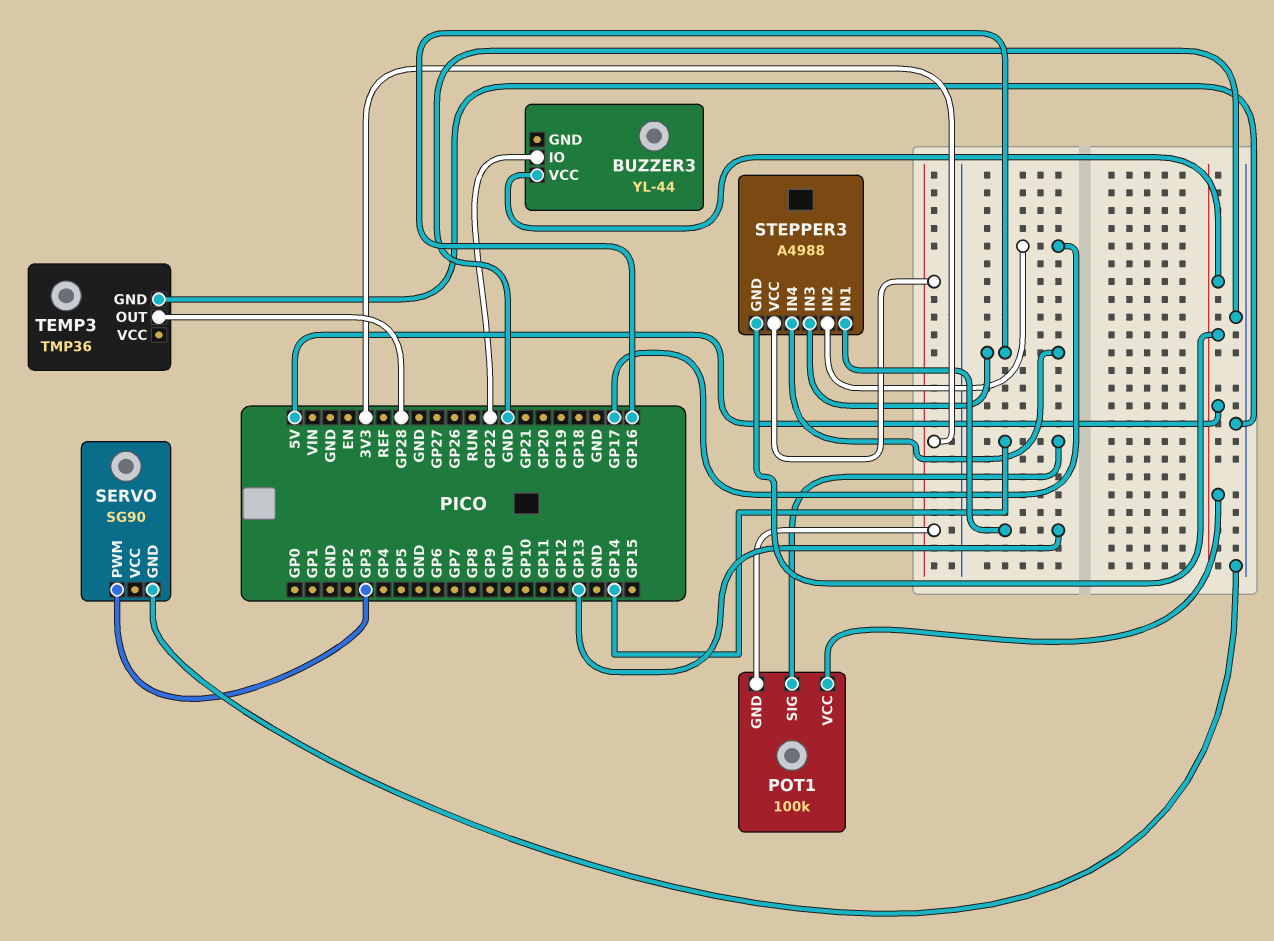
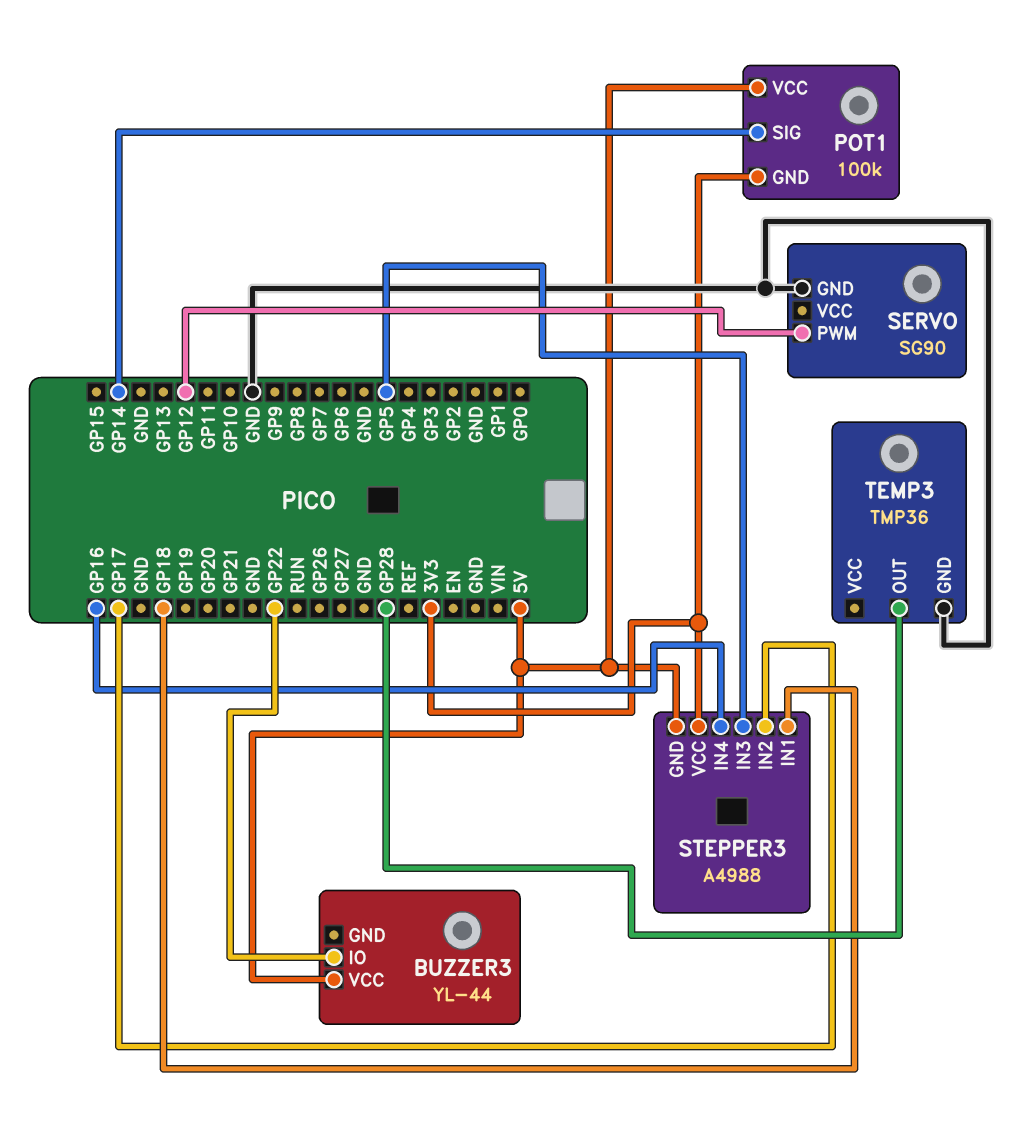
SERVO pin PWM: GP3 -> GP12
STEPPER3 pin IN1: GP13 -> GP18
STEPPER3 pin IN3: GP16 -> GP5

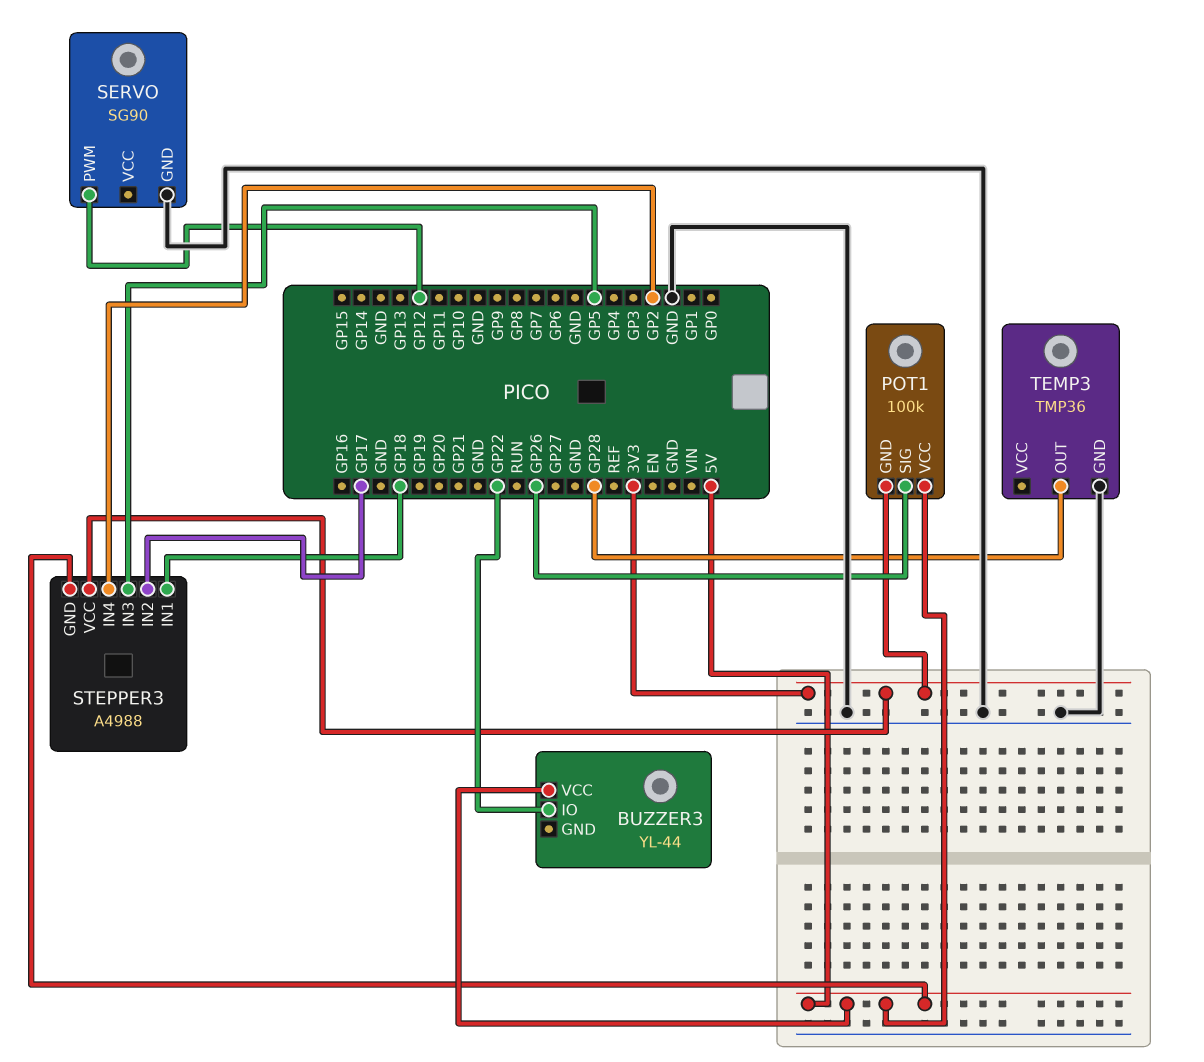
POT1 pin SIG: GP14 -> GP26
STEPPER3 pin IN4: GP16 -> GP2

